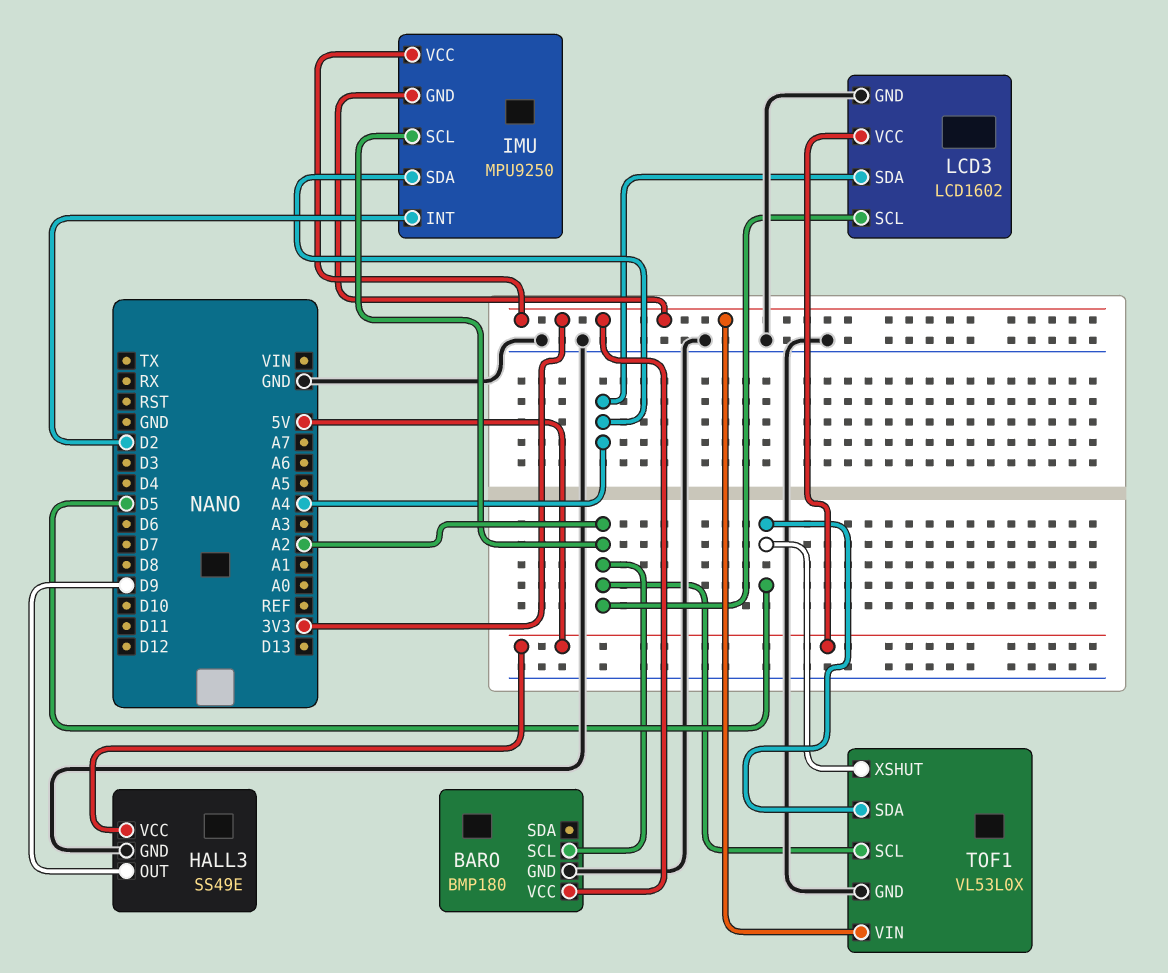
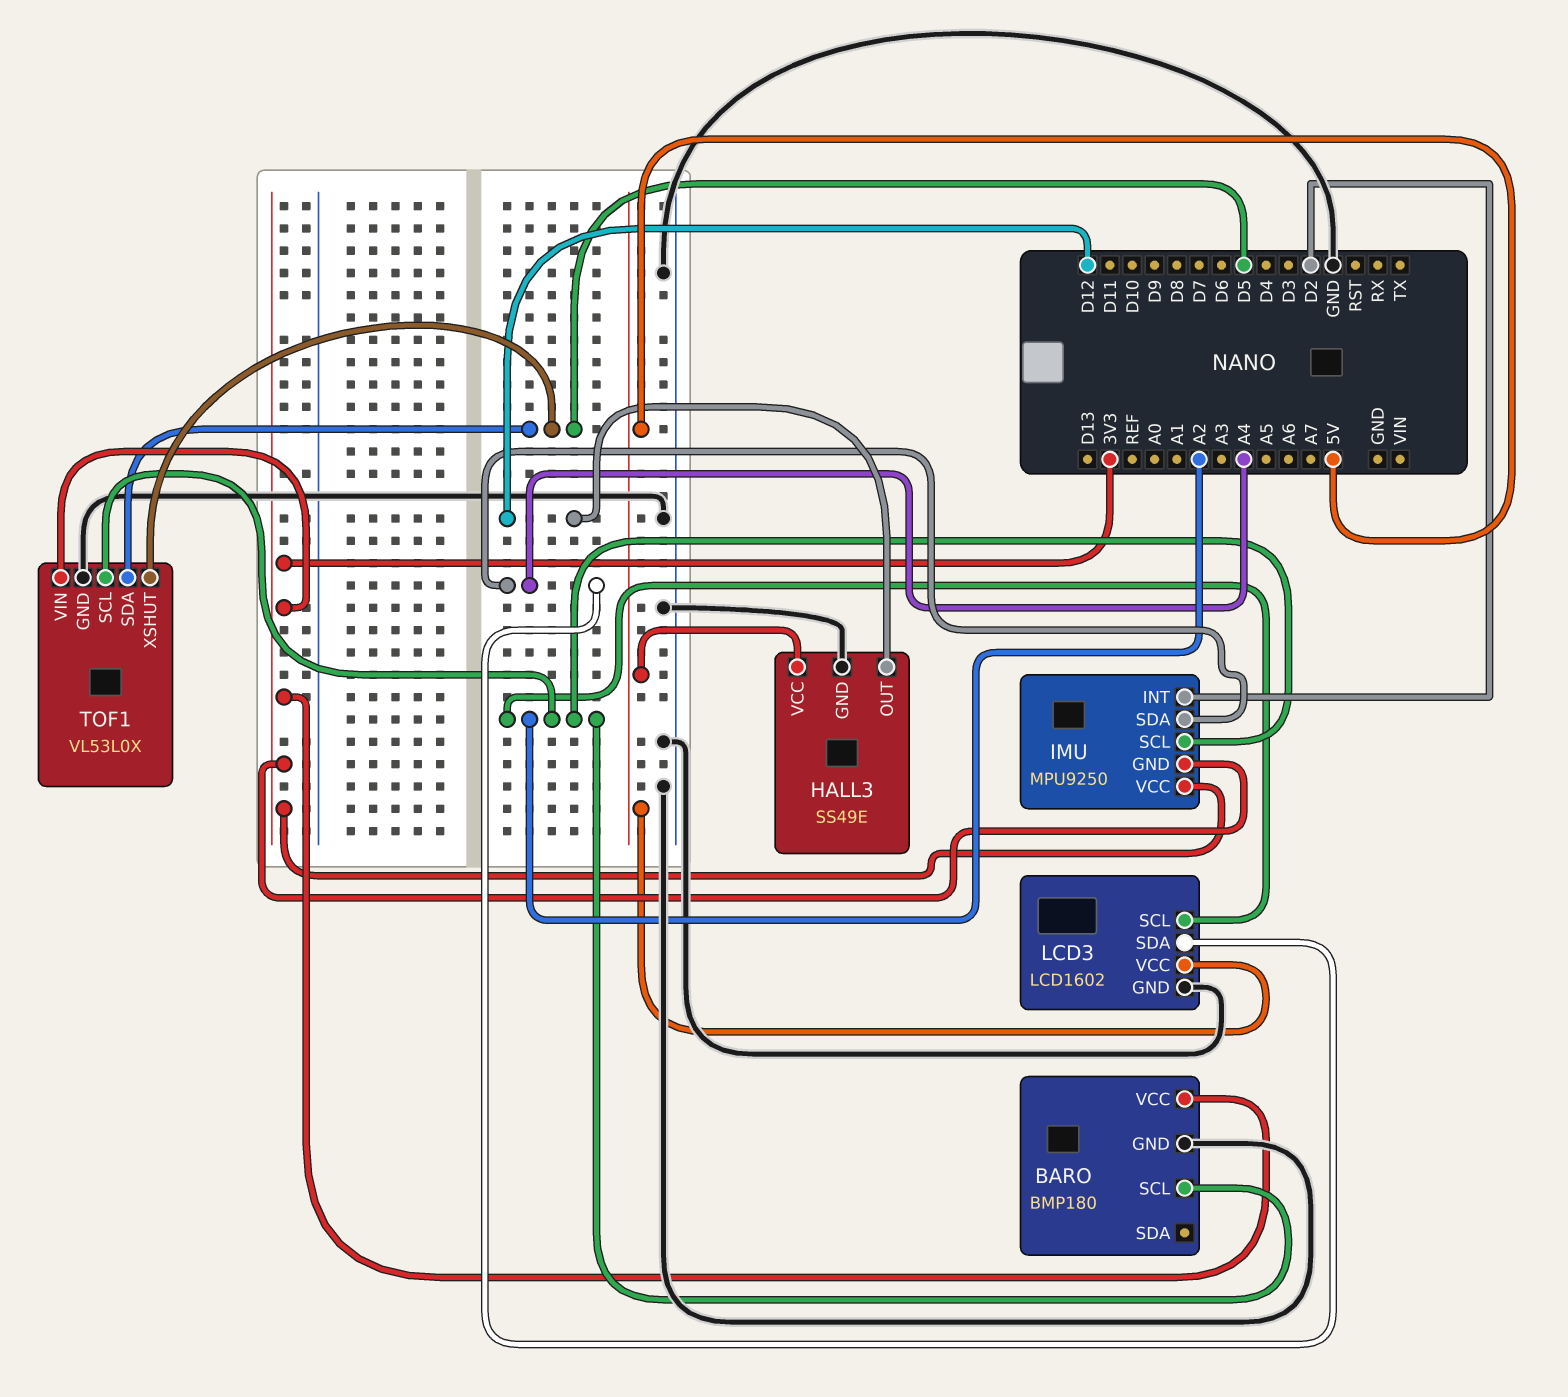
HALL3 pin OUT: D9 -> D12

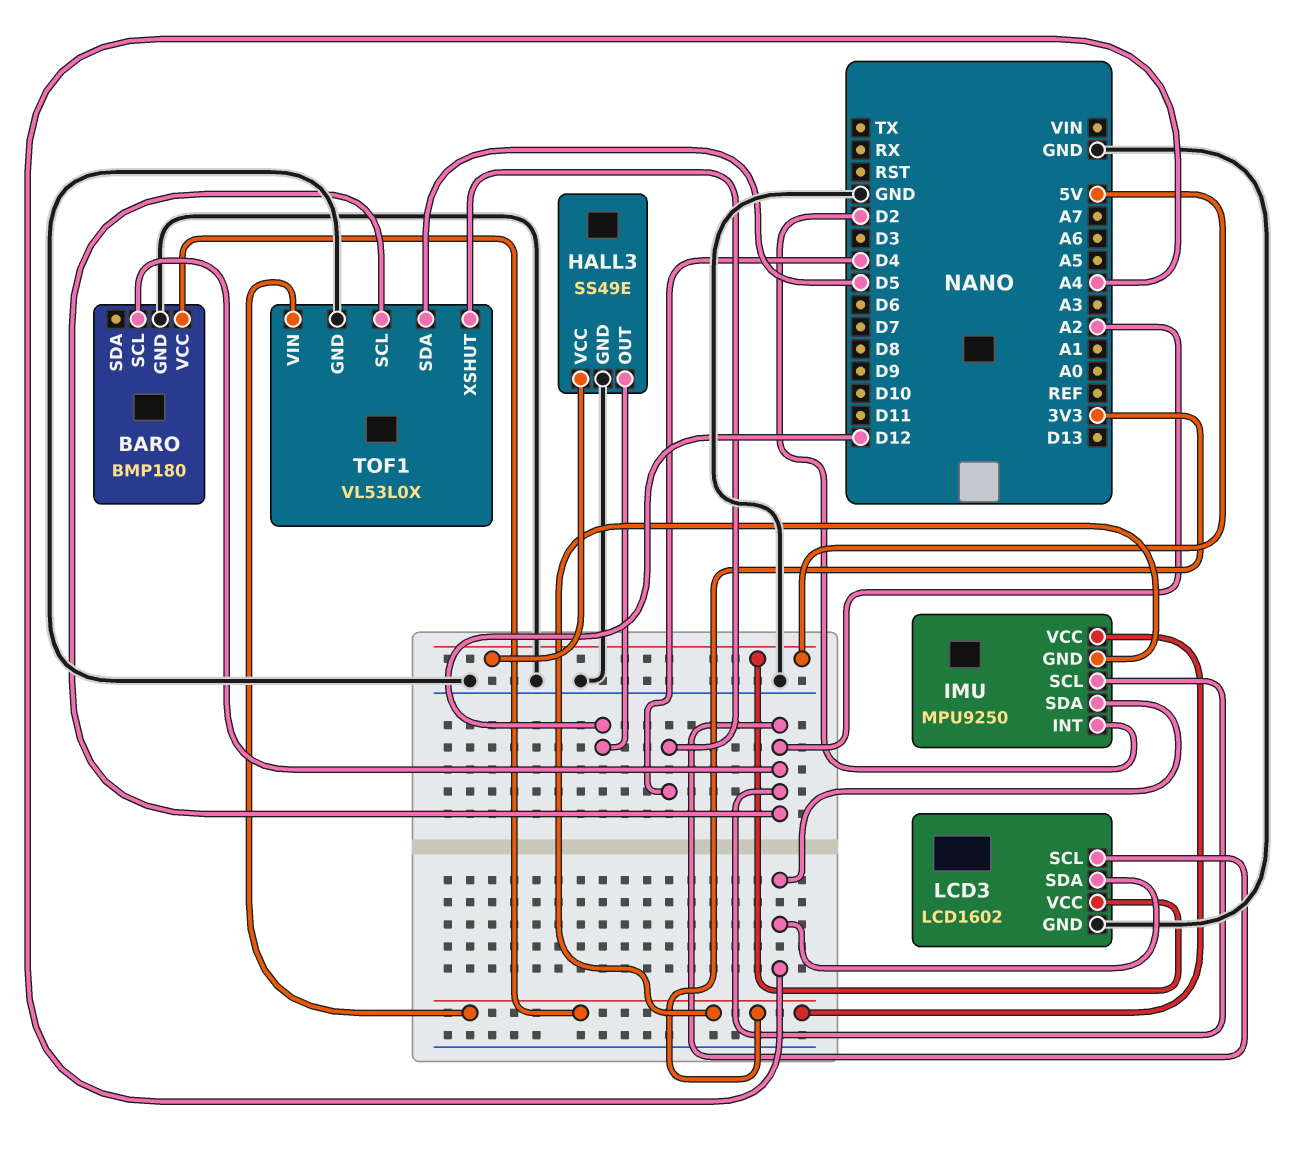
TOF1 pin XSHUT: D5 -> D4

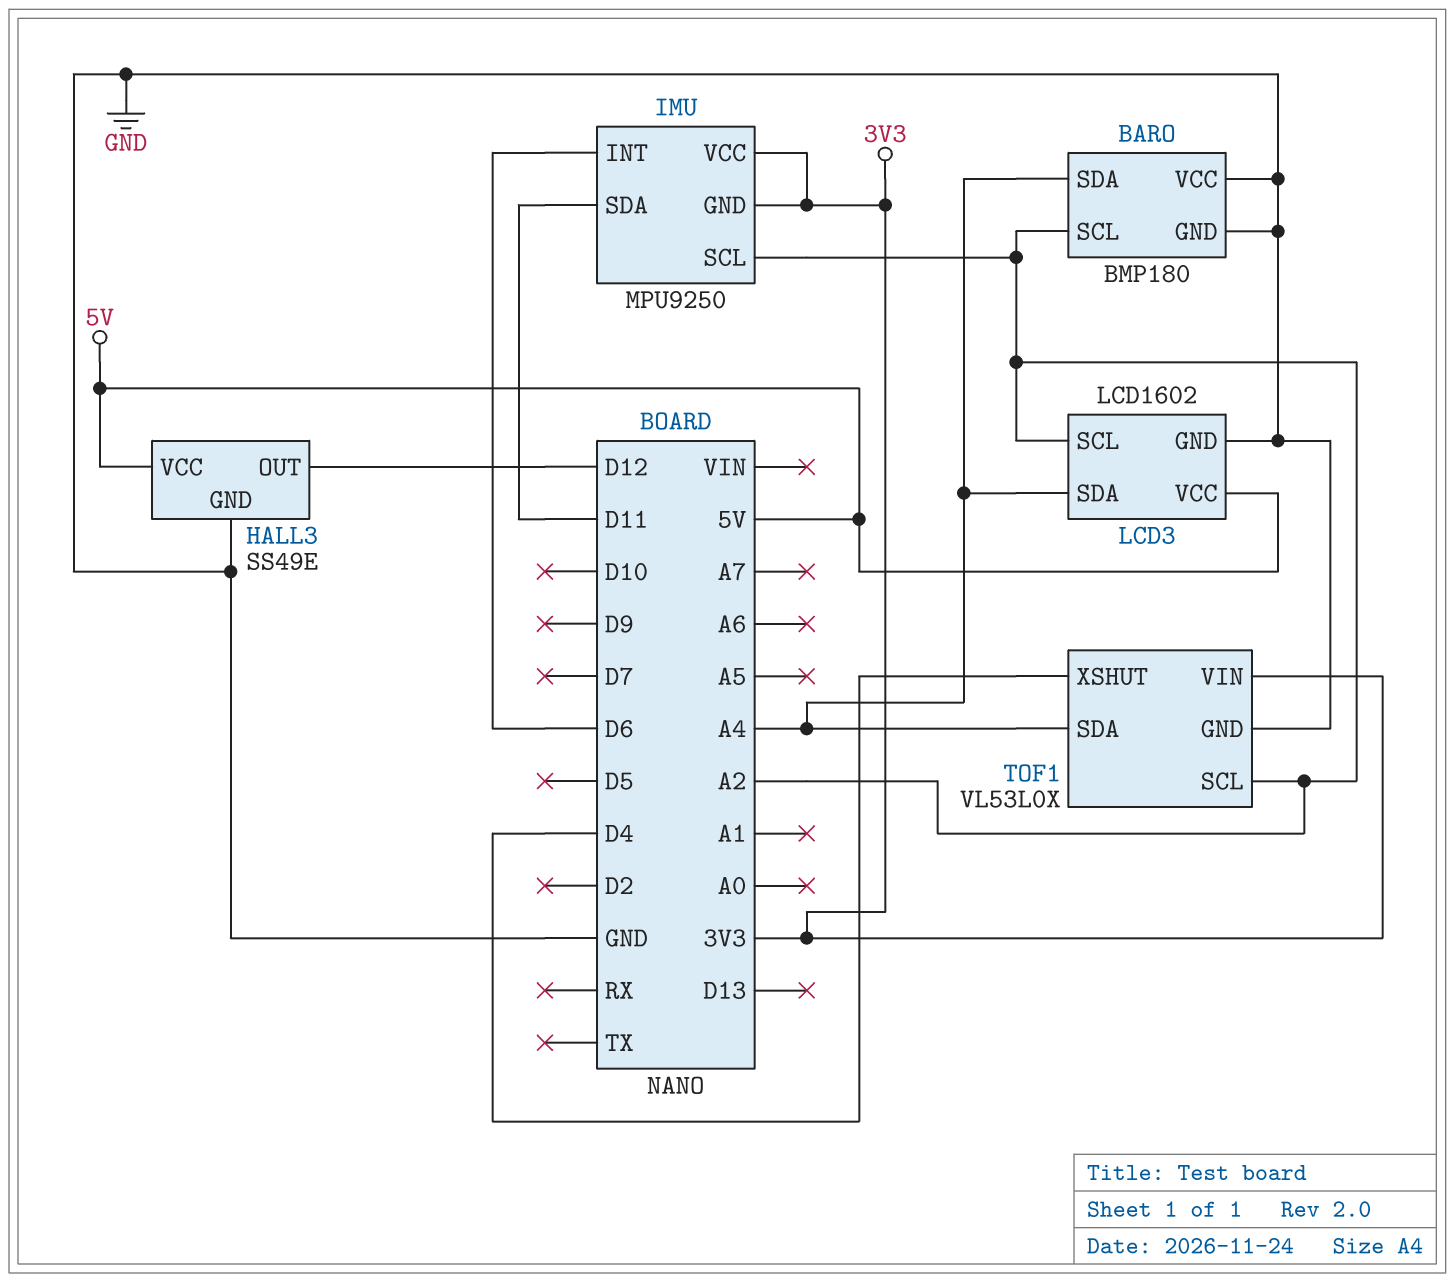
BARO pin SDA: none -> A4
BARO pin VCC: 3V3 -> GND
IMU pin INT: D2 -> D6
IMU pin SDA: A4 -> D11
TOF1 pin SDA: D5 -> A4

